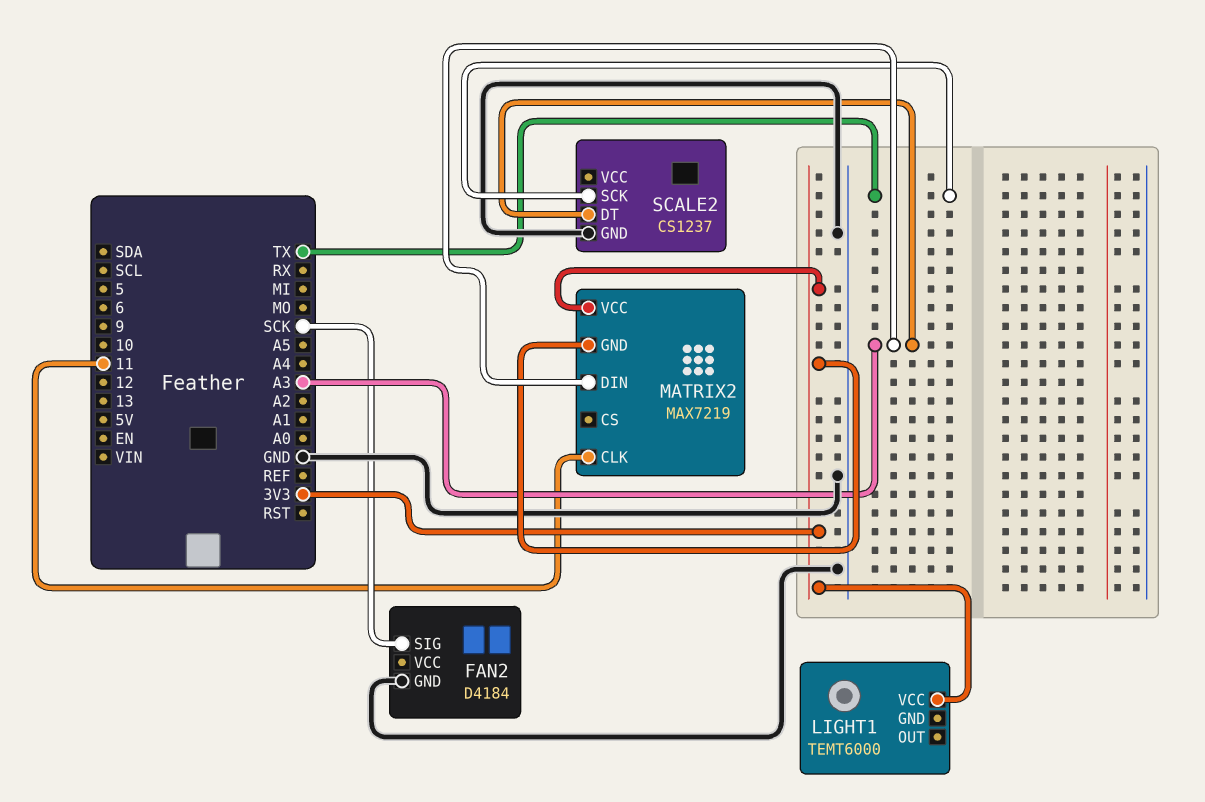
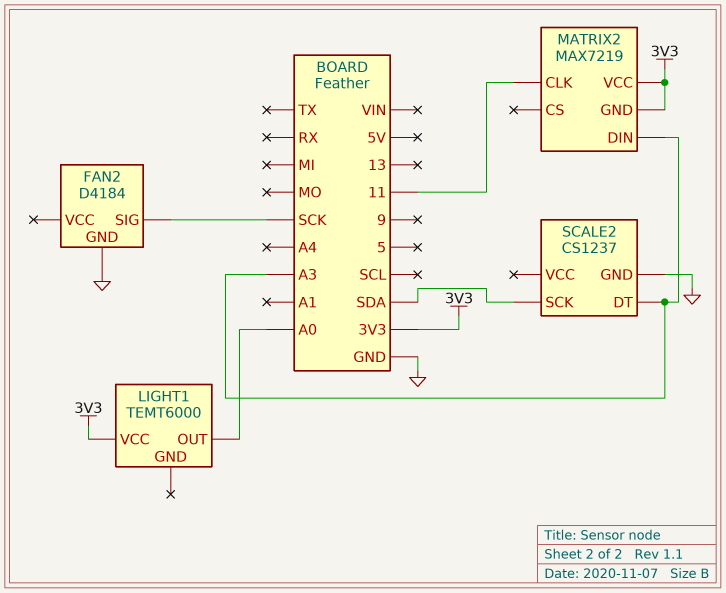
LIGHT1 pin OUT: none -> A0
SCALE2 pin SCK: TX -> SDA

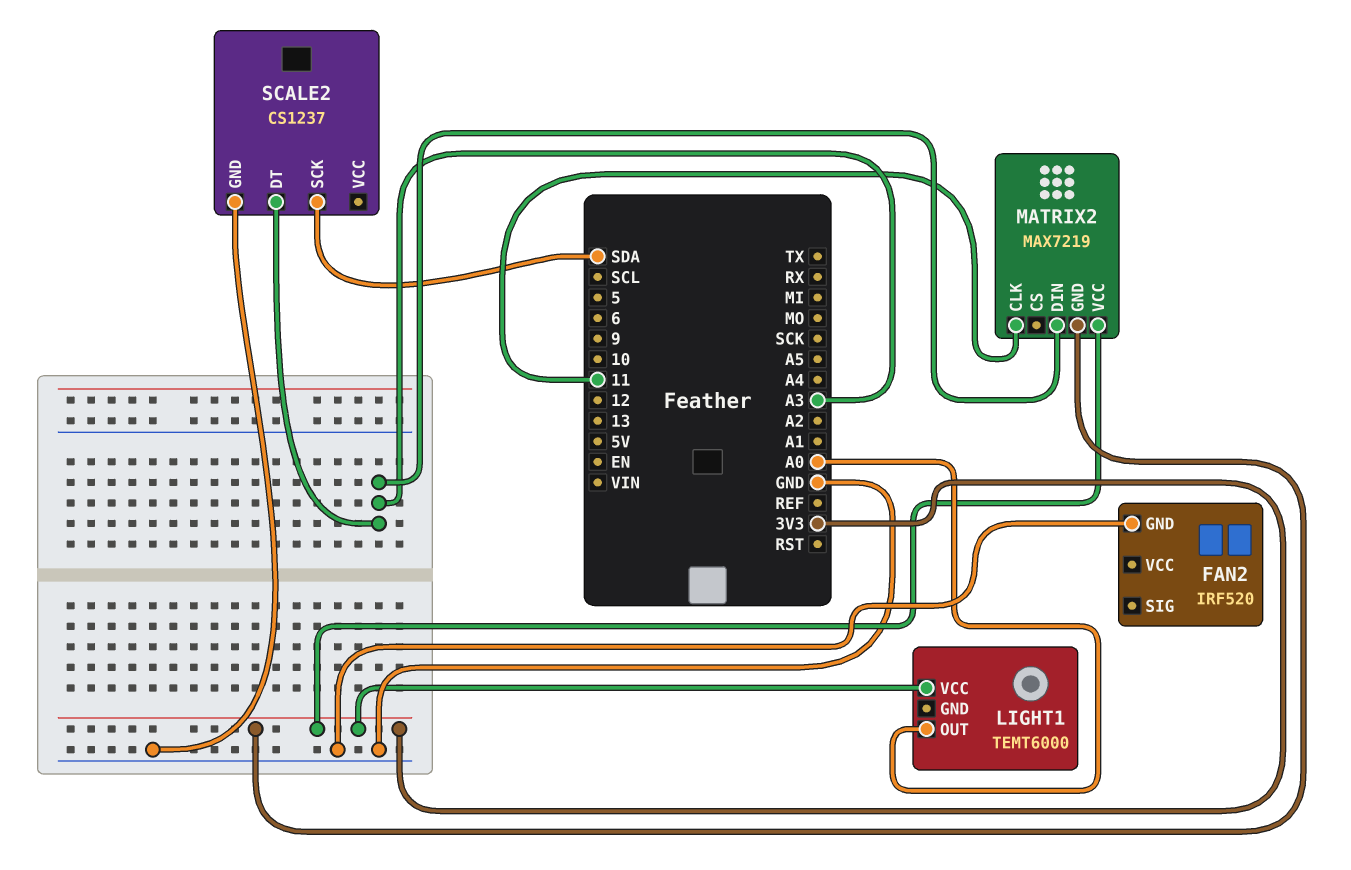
FAN2: D4184 -> IRF520
FAN2 pin SIG: SCK -> none

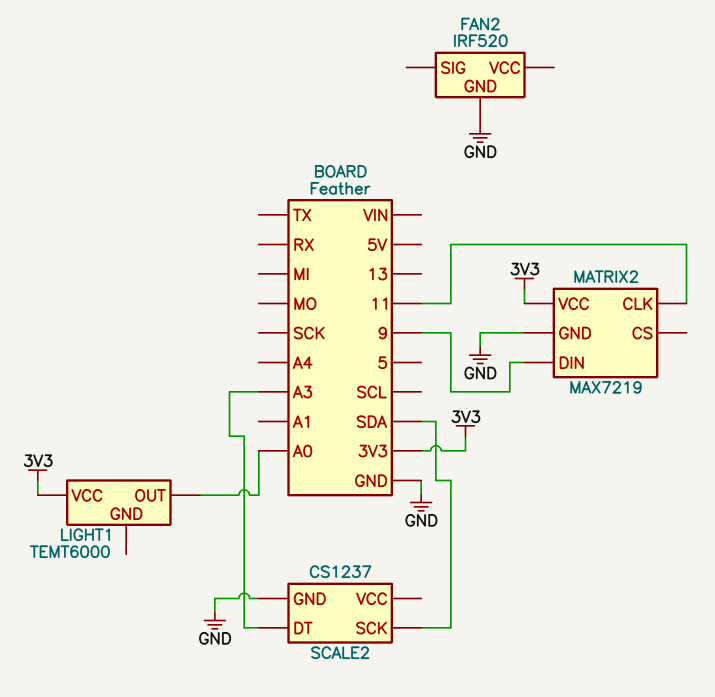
MATRIX2 pin DIN: A3 -> 9
MATRIX2 pin GND: 3V3 -> GND

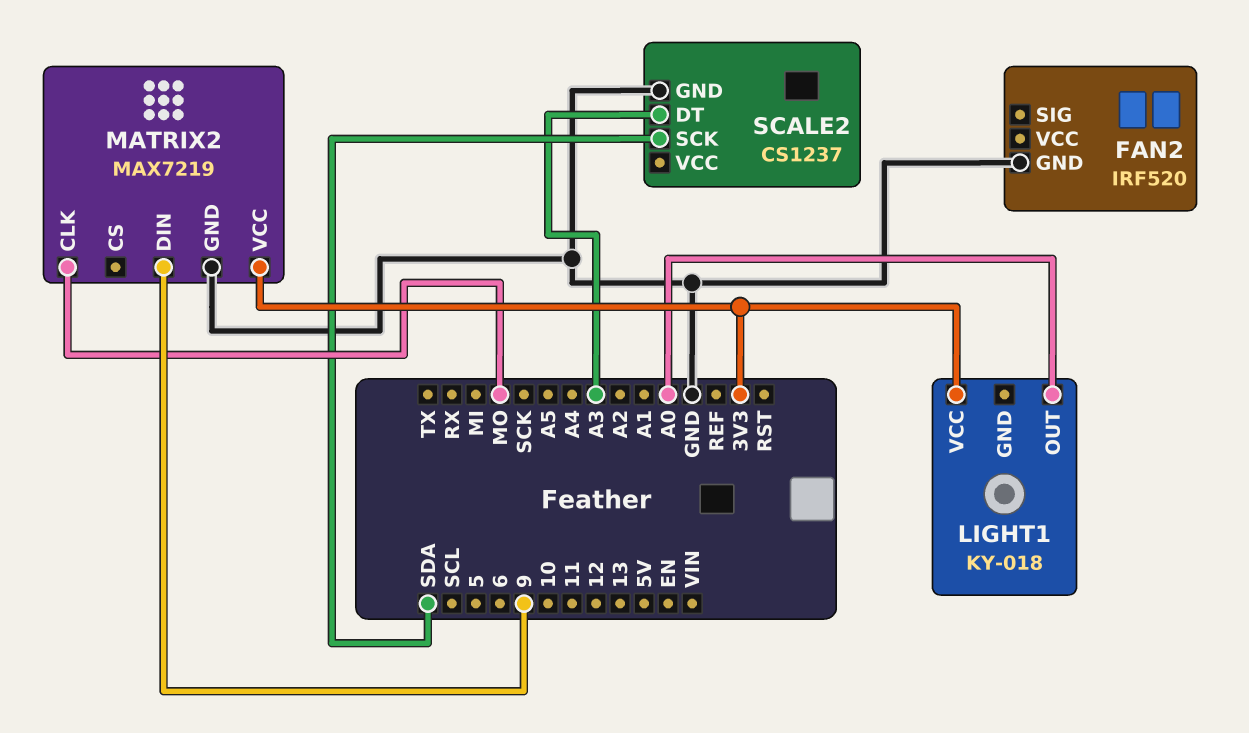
LIGHT1: TEMT6000 -> KY-018
MATRIX2 pin CLK: 11 -> MO

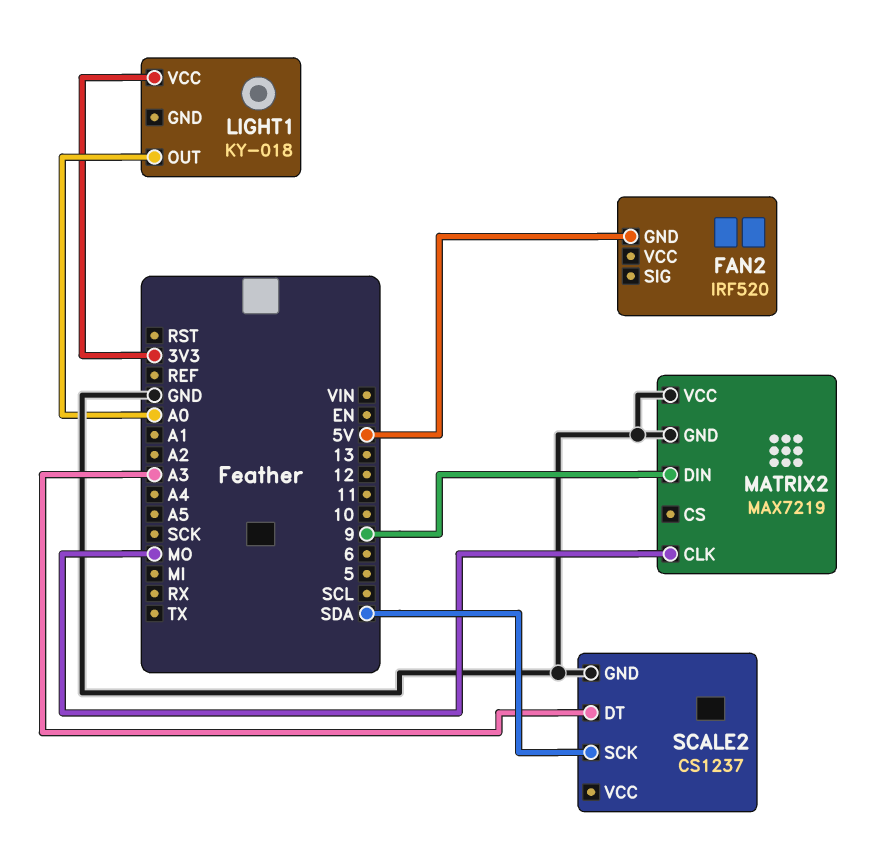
FAN2 pin GND: GND -> 5V
MATRIX2 pin VCC: 3V3 -> GND

